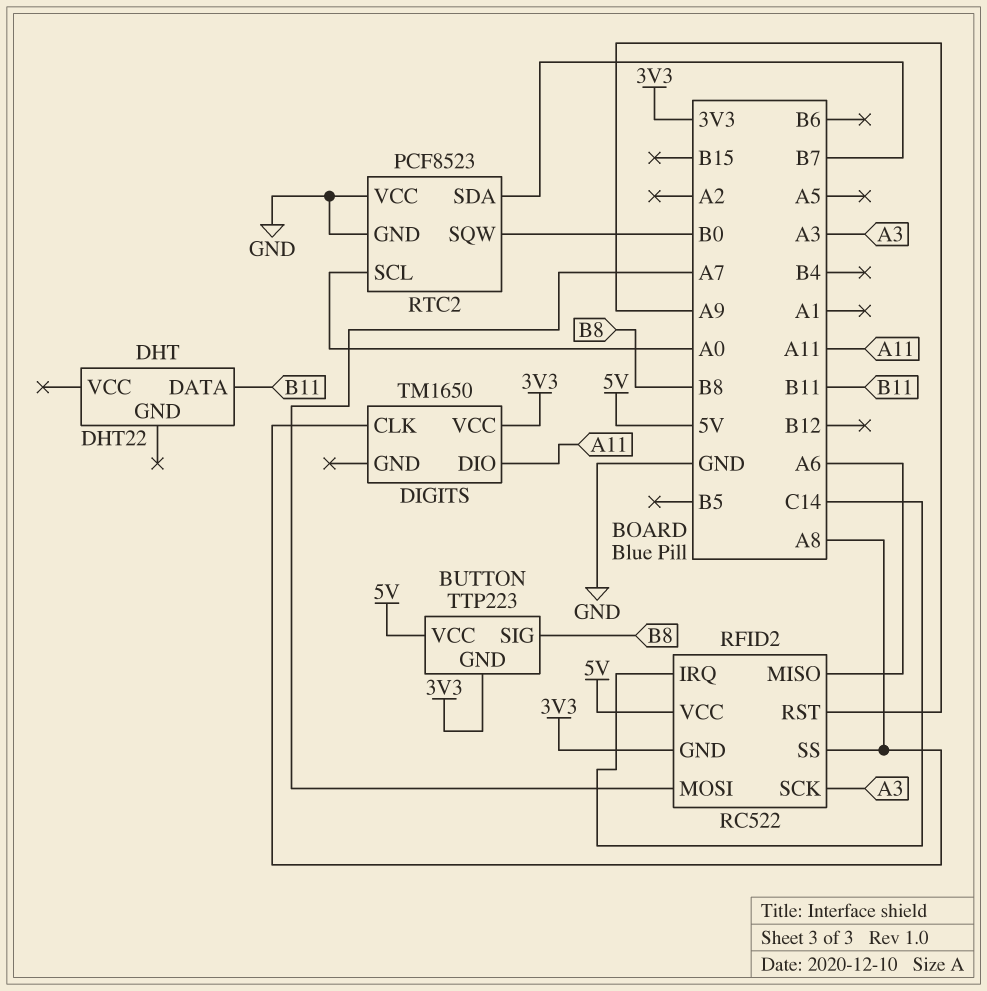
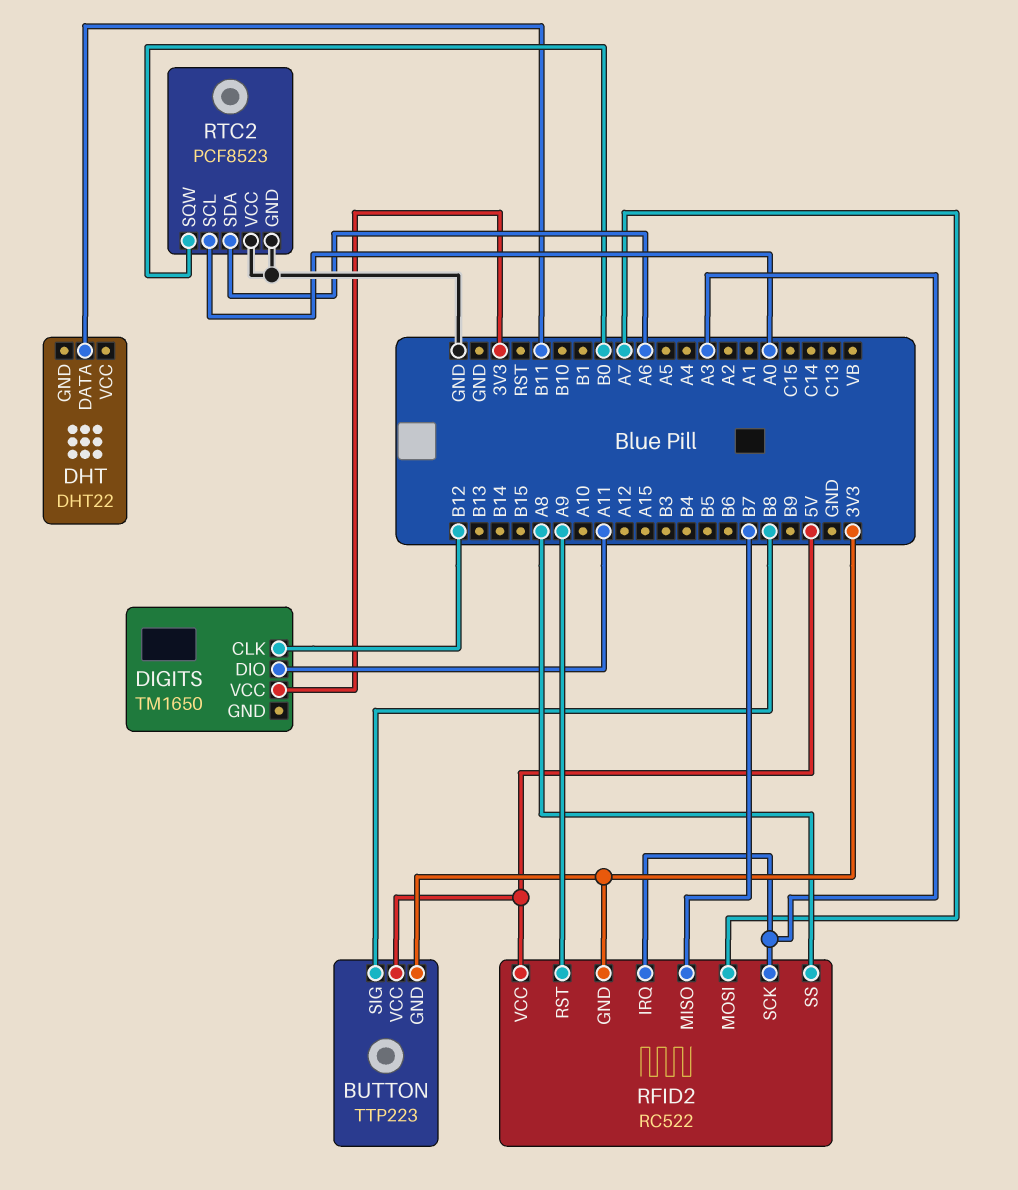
DIGITS pin CLK: A8 -> B12
RFID2 pin IRQ: C14 -> A3
RFID2 pin MISO: A6 -> B7
RTC2 pin SDA: B7 -> A6

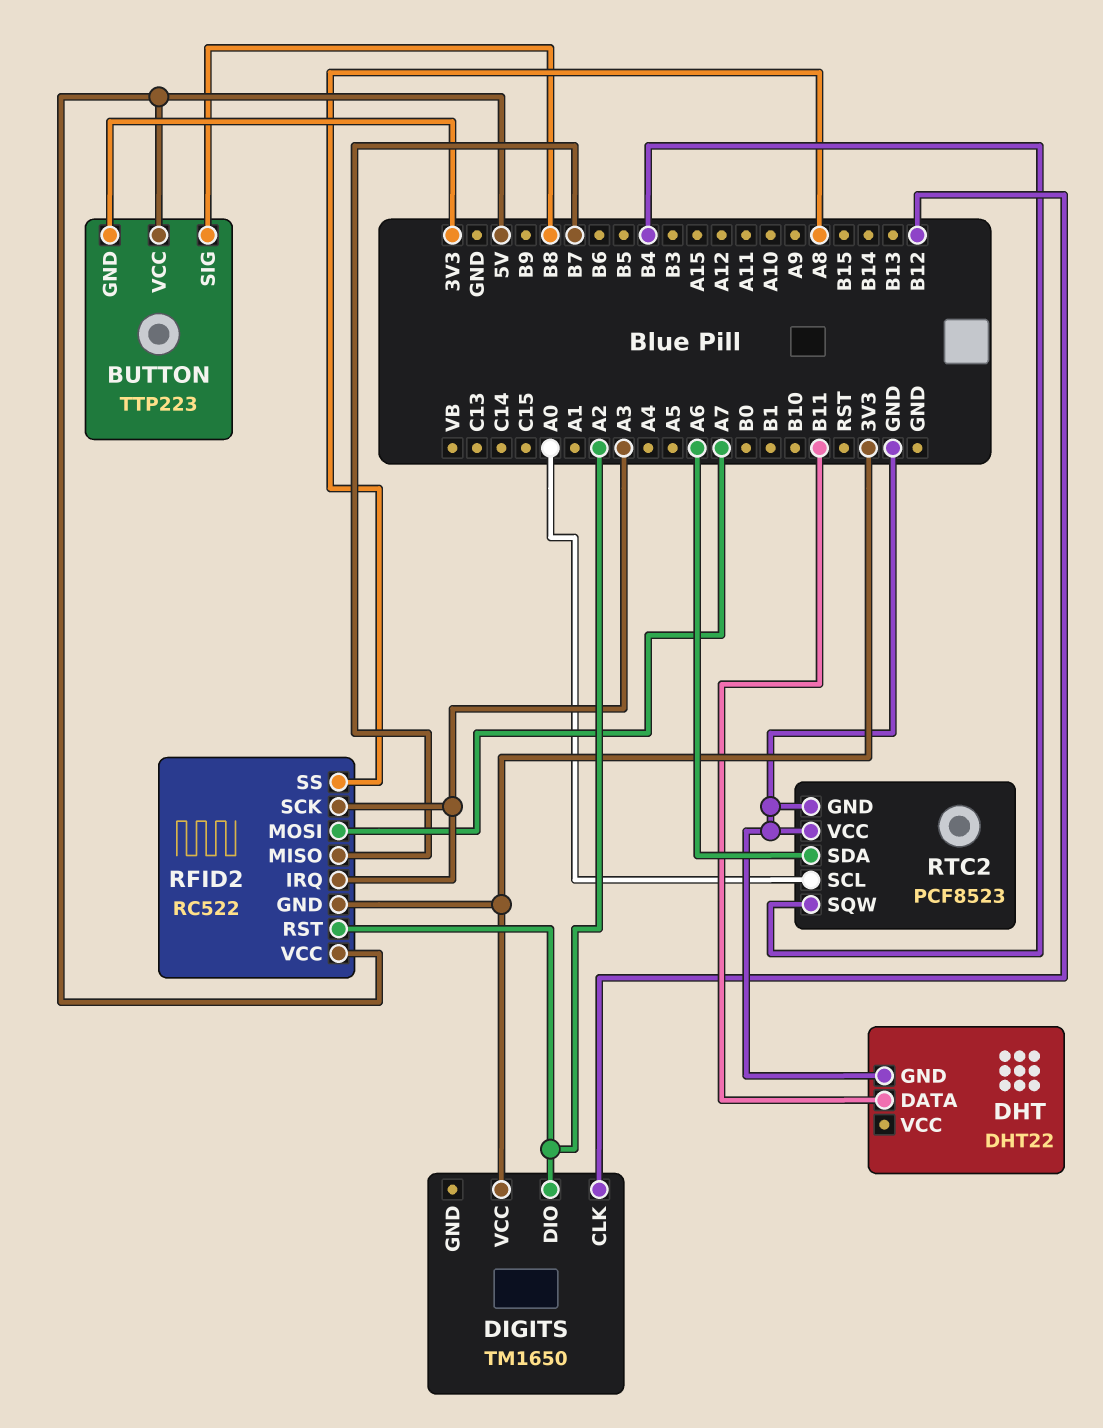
DHT pin GND: none -> GND
DIGITS pin DIO: A11 -> A2
RFID2 pin RST: A9 -> A2
RTC2 pin SQW: B0 -> B4

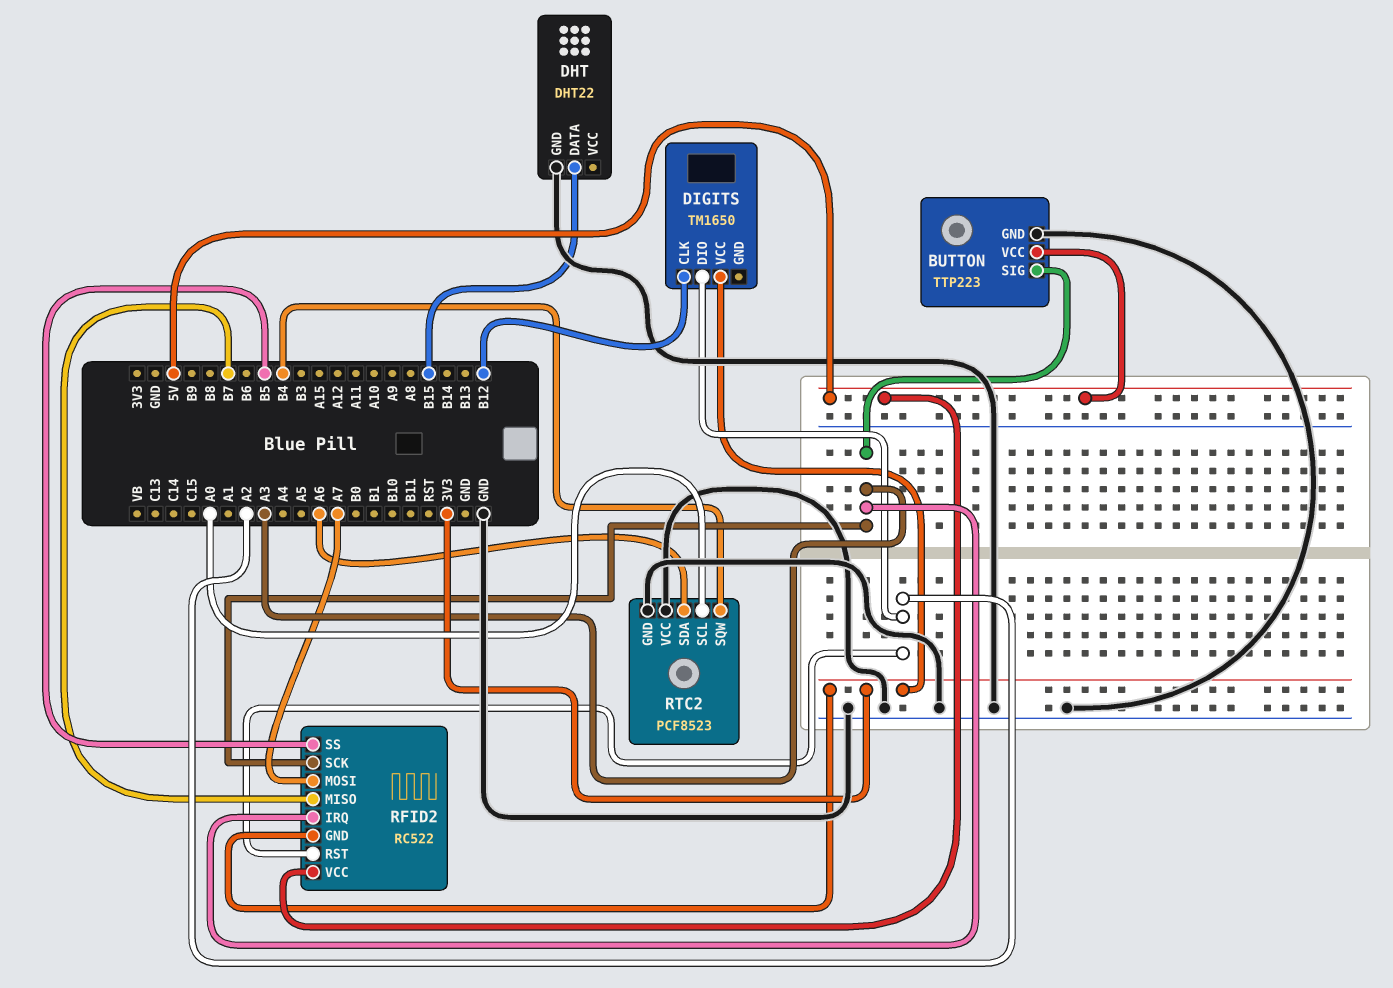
BUTTON pin GND: 3V3 -> GND
BUTTON pin SIG: B8 -> A3
DHT pin DATA: B11 -> B15
RFID2 pin SS: A8 -> B5

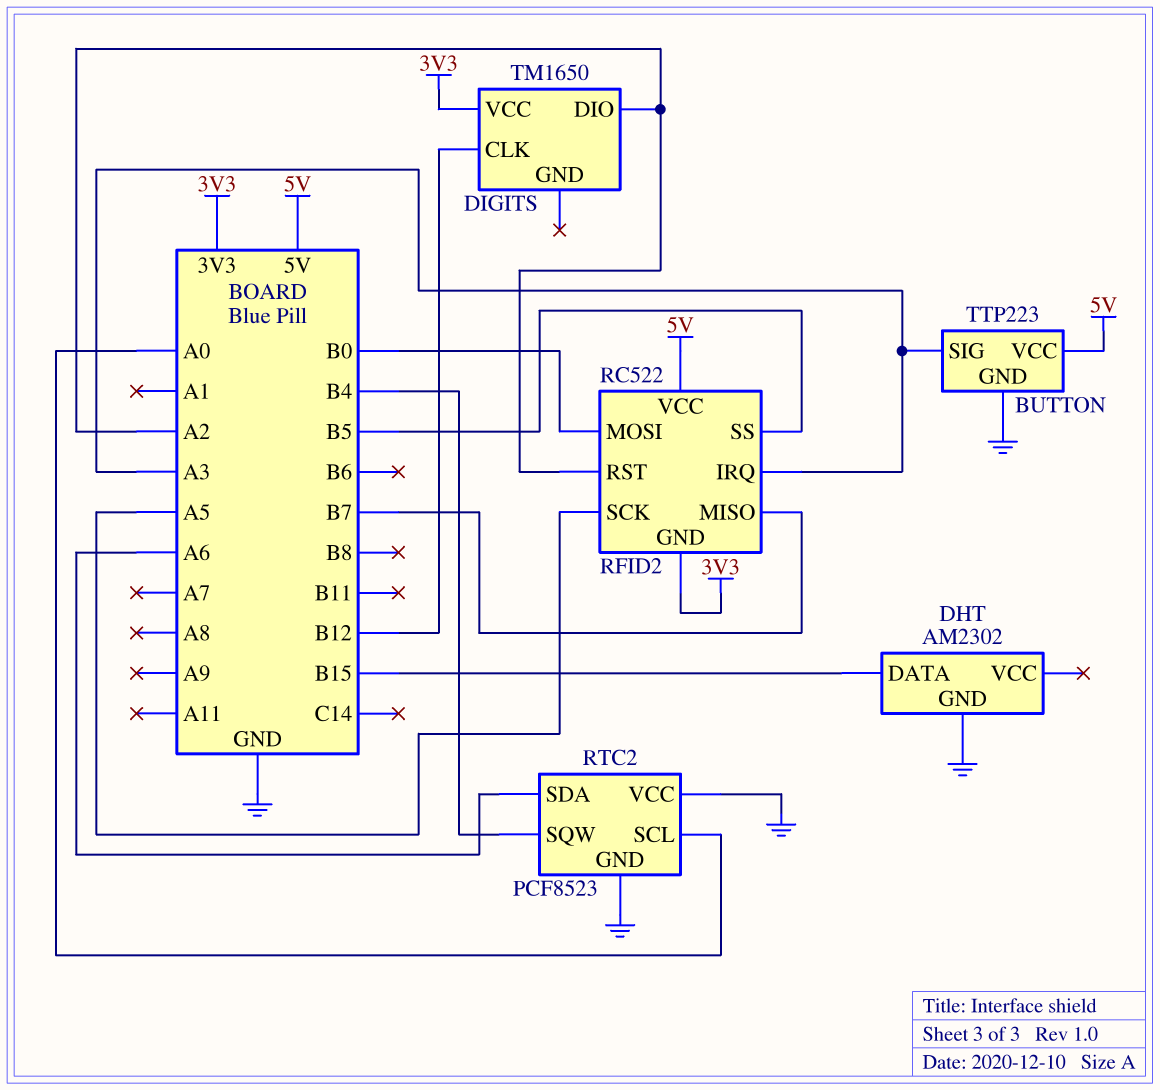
DHT: DHT22 -> AM2302
RFID2 pin MOSI: A7 -> B0
RFID2 pin SCK: A3 -> A5

